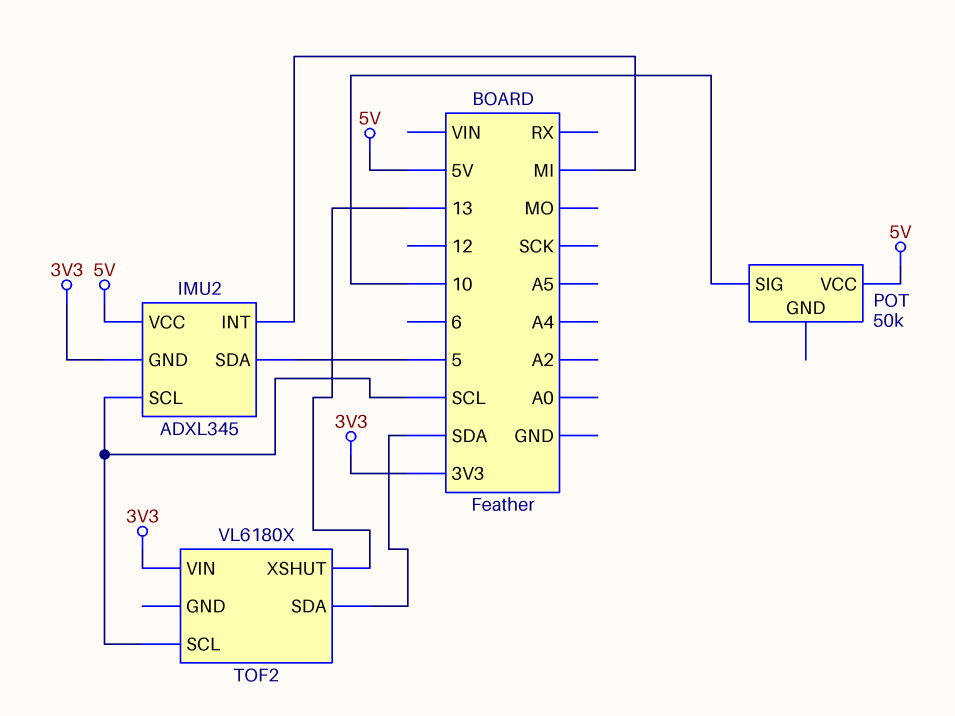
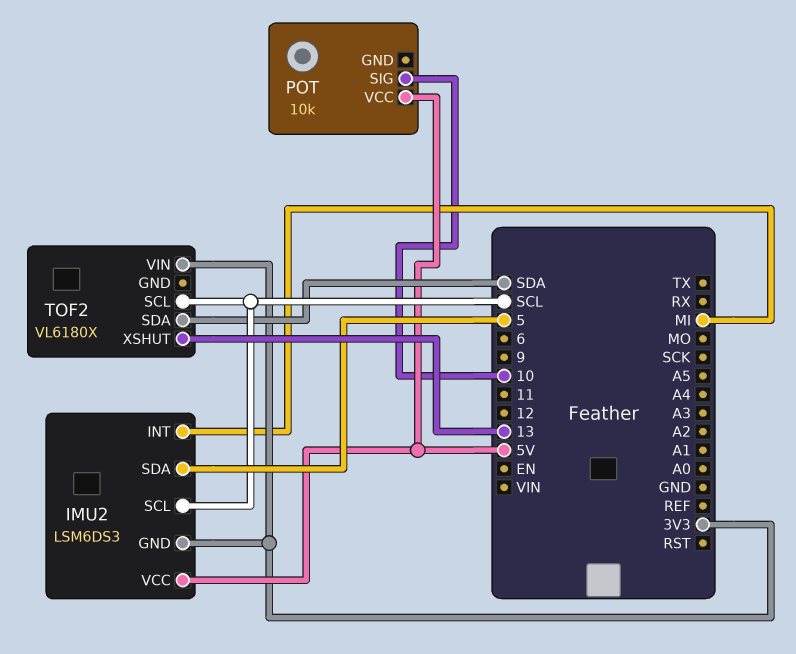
IMU2: ADXL345 -> LSM6DS3
POT: 50k -> 10k

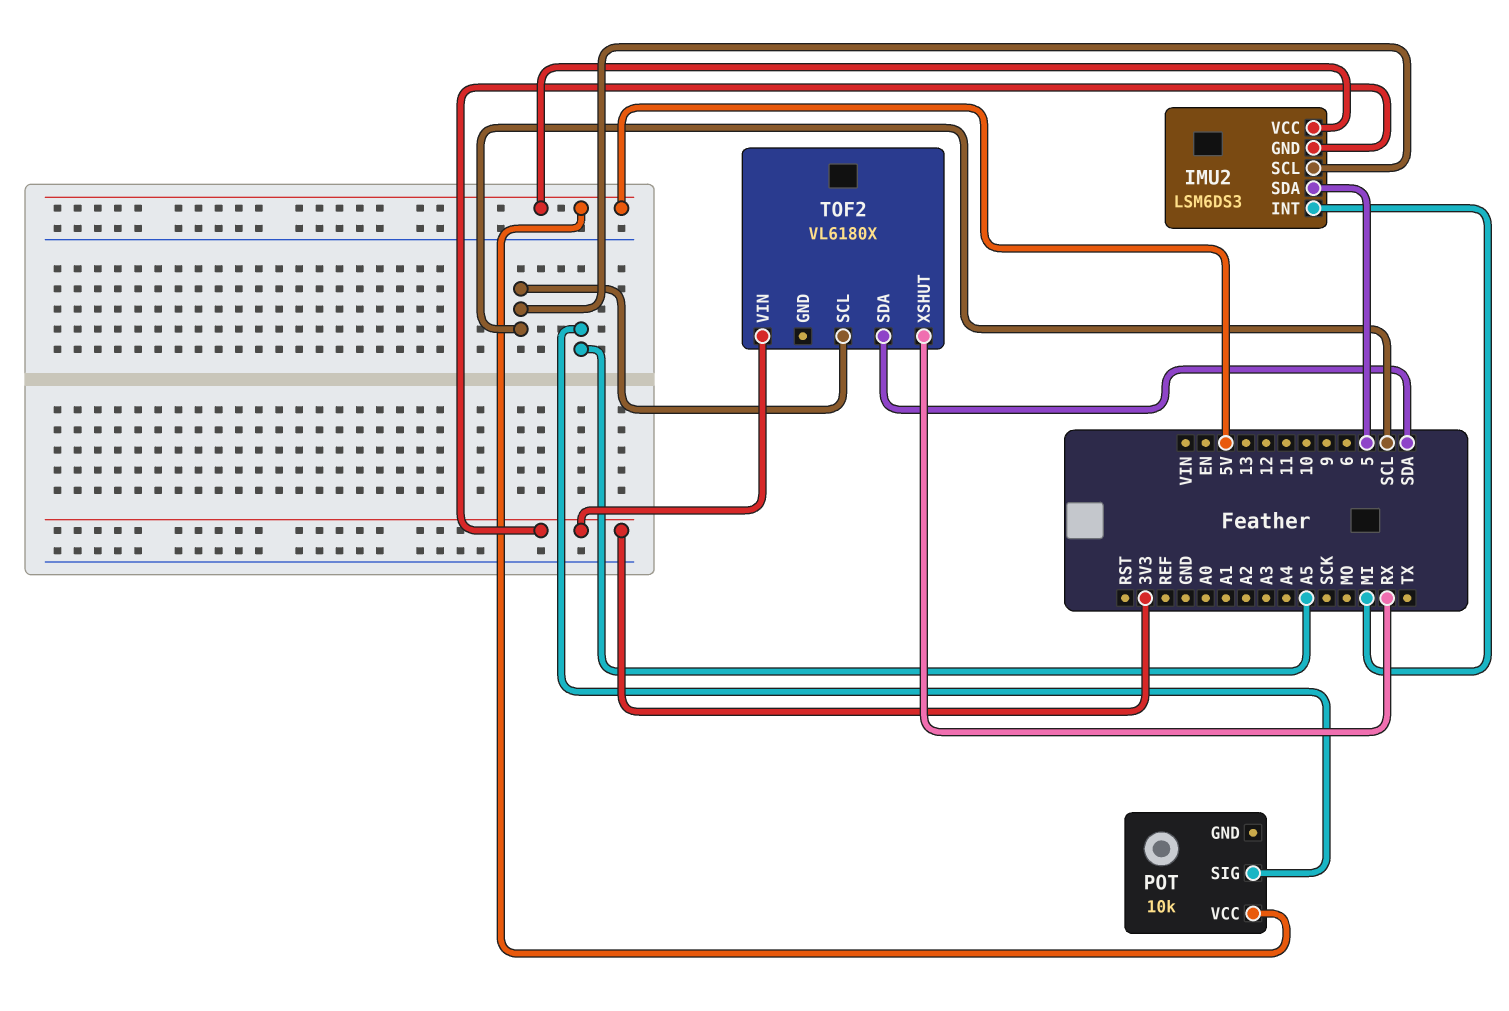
POT pin SIG: 10 -> A5
TOF2 pin XSHUT: 13 -> RX

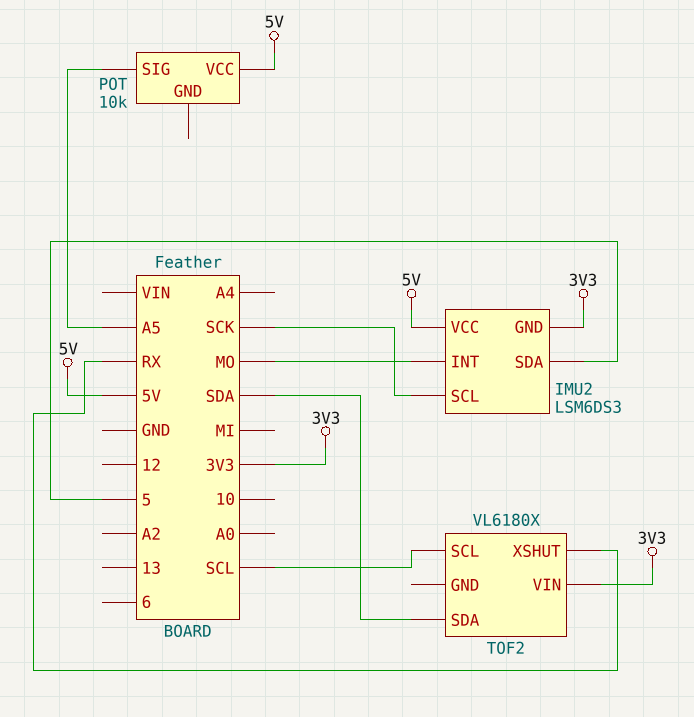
IMU2 pin INT: MI -> MO
IMU2 pin SCL: SCL -> SCK

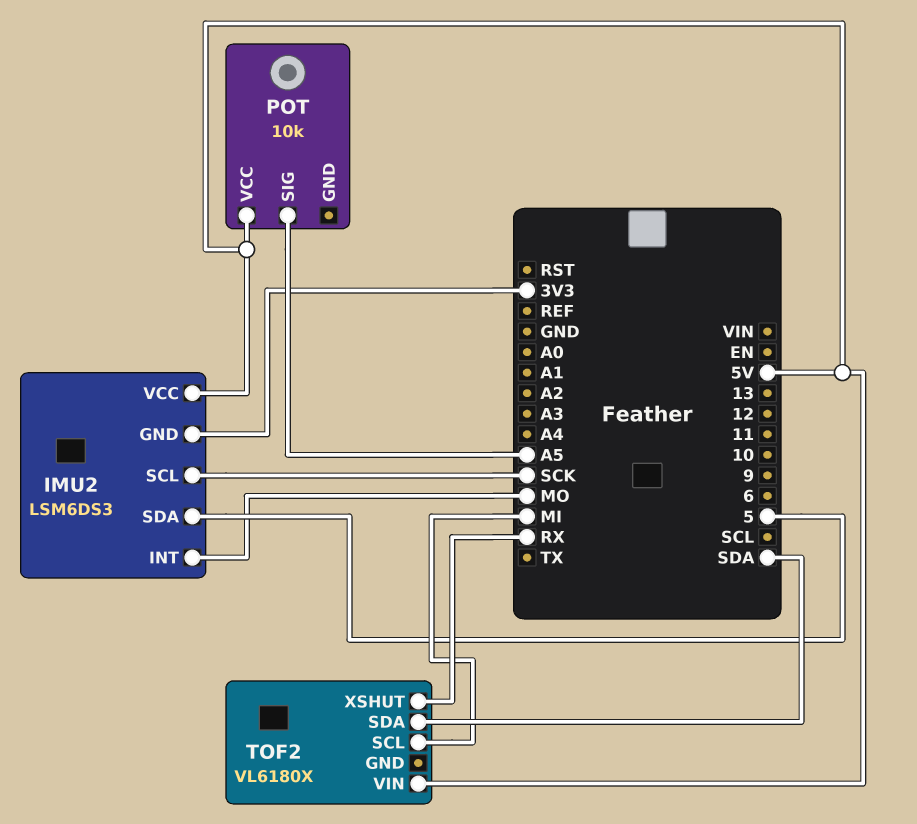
TOF2 pin SCL: SCL -> MI
TOF2 pin VIN: 3V3 -> 5V

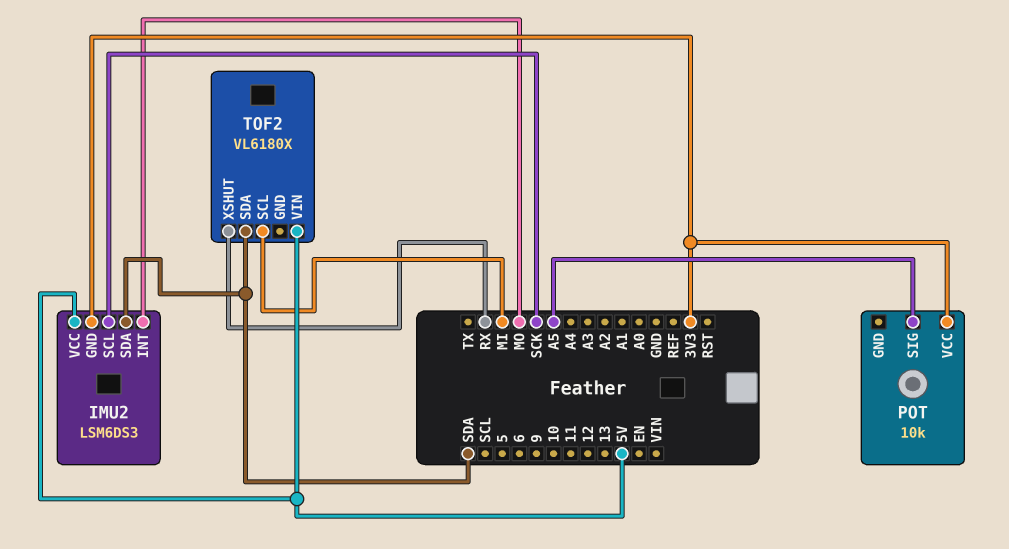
IMU2 pin SDA: 5 -> SDA
POT pin VCC: 5V -> 3V3

